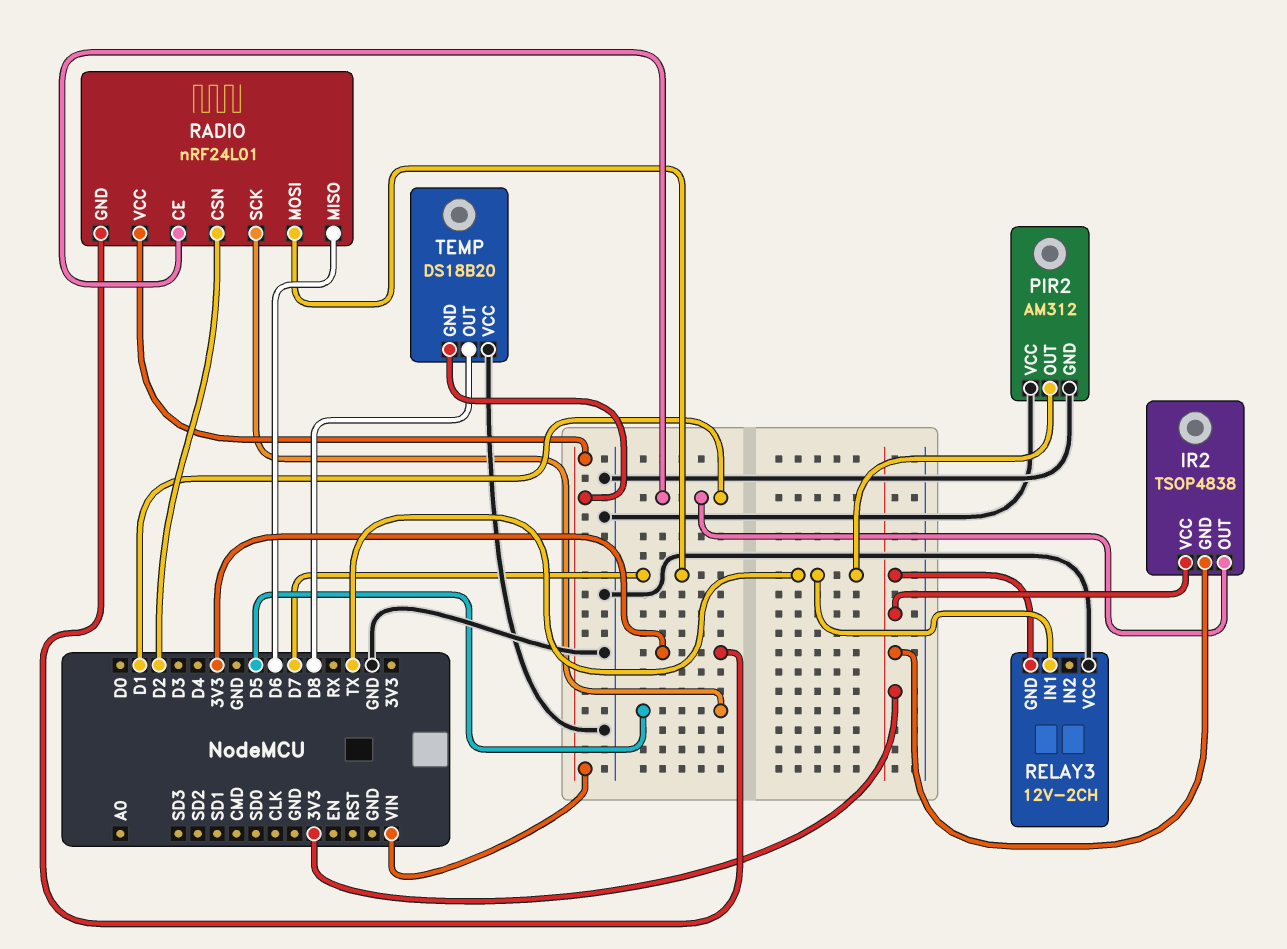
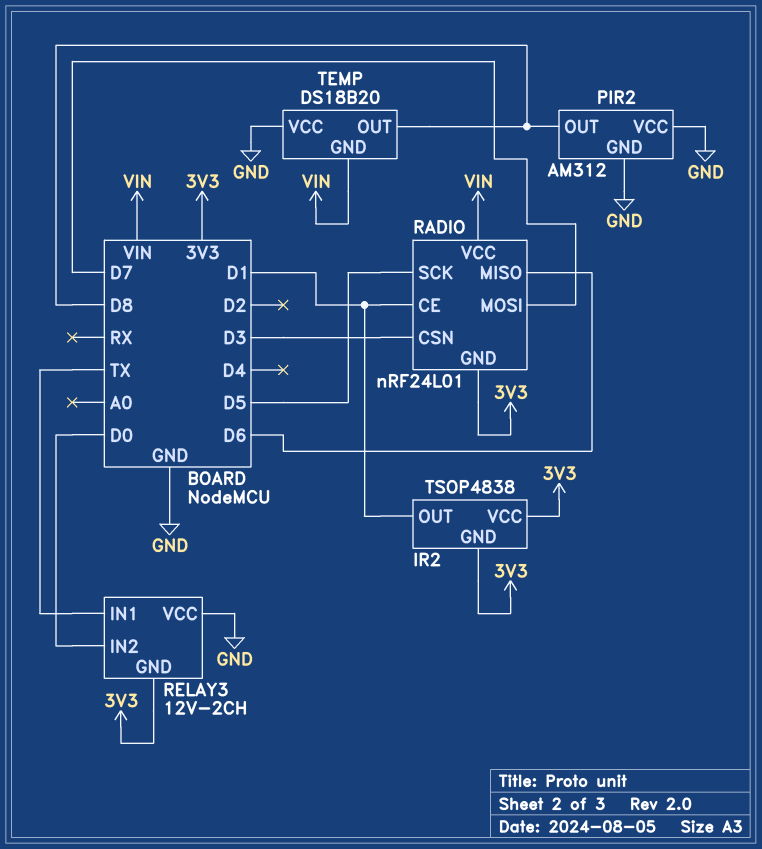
PIR2 pin OUT: TX -> D8
RADIO pin CSN: D2 -> D3
RELAY3 pin IN2: none -> D0

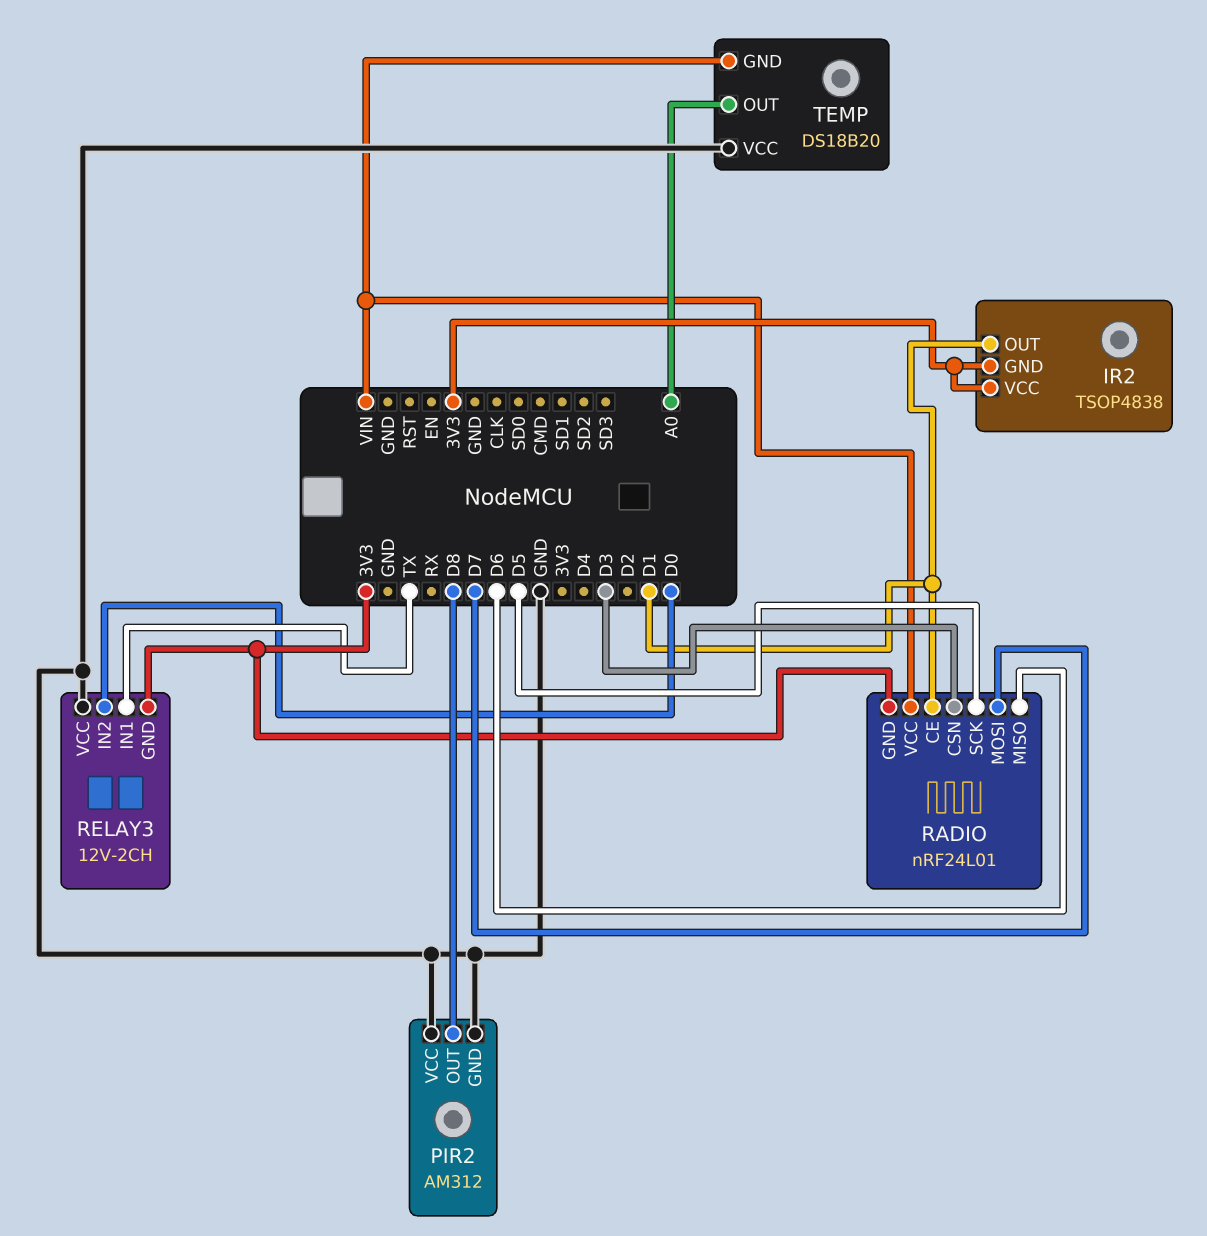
TEMP pin OUT: D8 -> A0

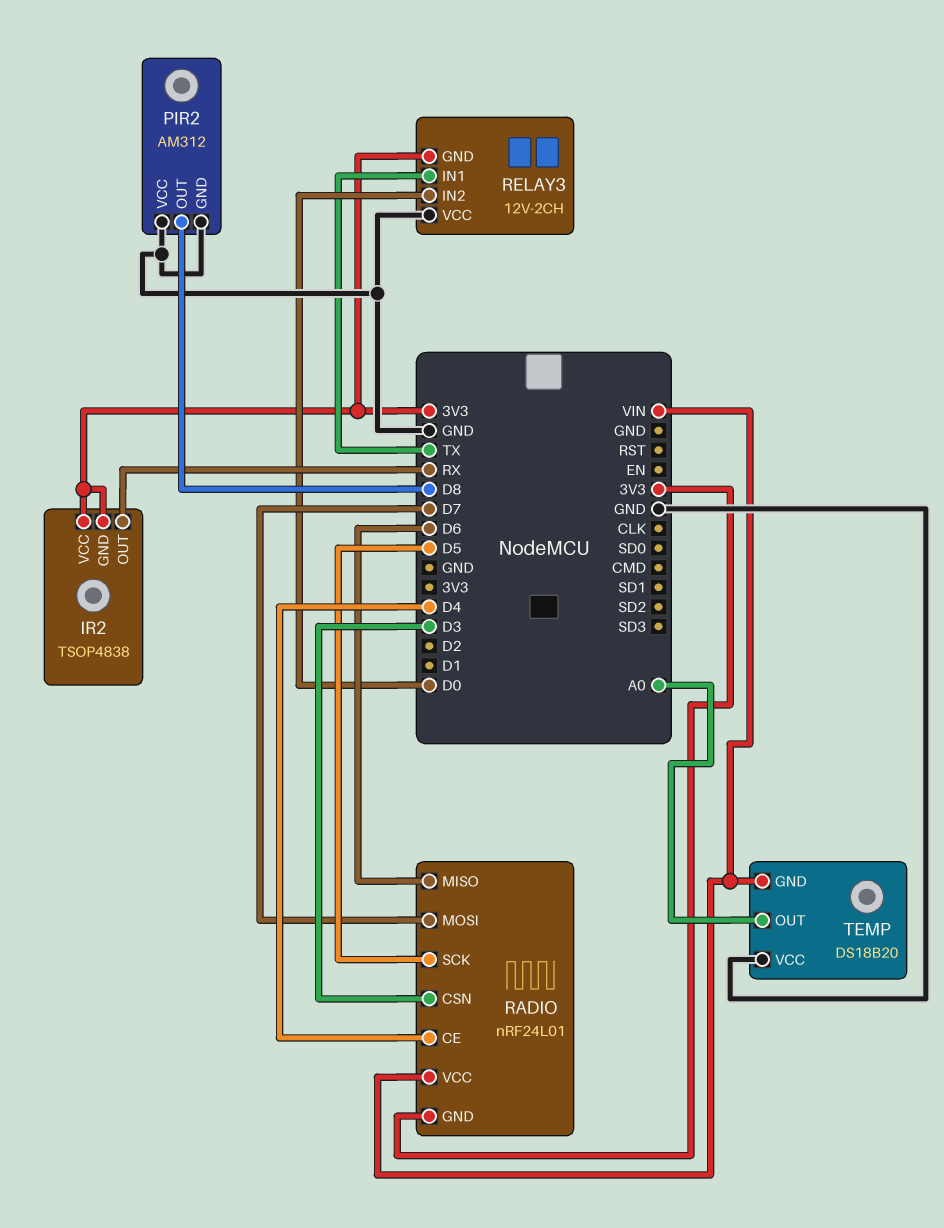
IR2 pin OUT: D1 -> RX
RADIO pin CE: D1 -> D4

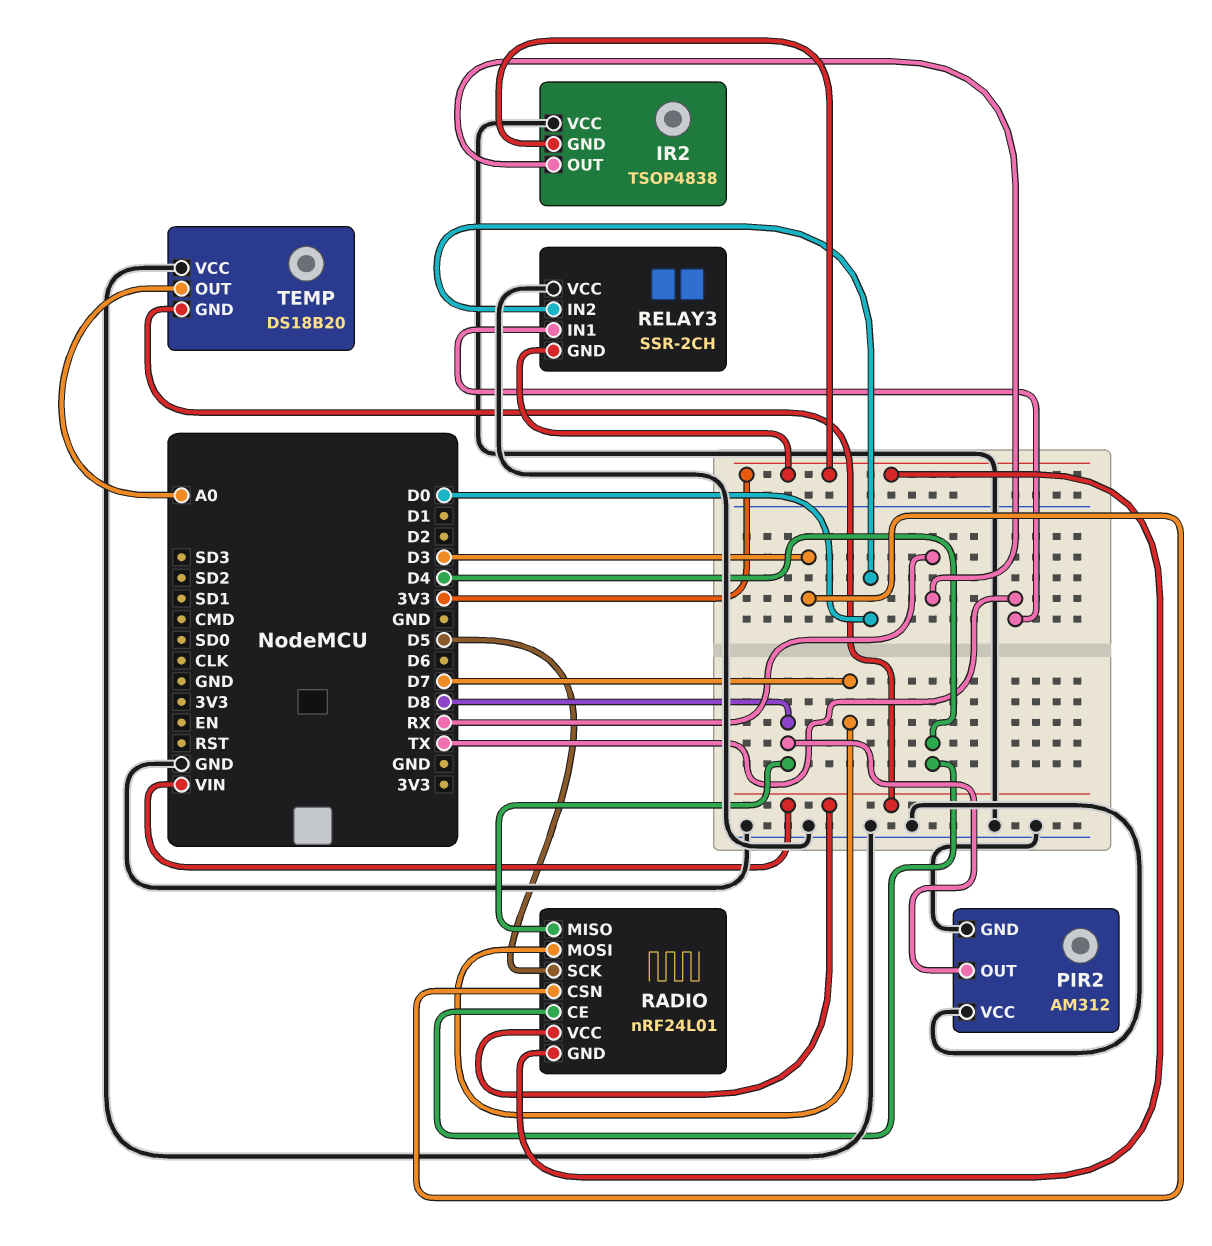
IR2 pin VCC: 3V3 -> GND
RADIO pin MISO: D6 -> D8
RELAY3: 12V-2CH -> SSR-2CH

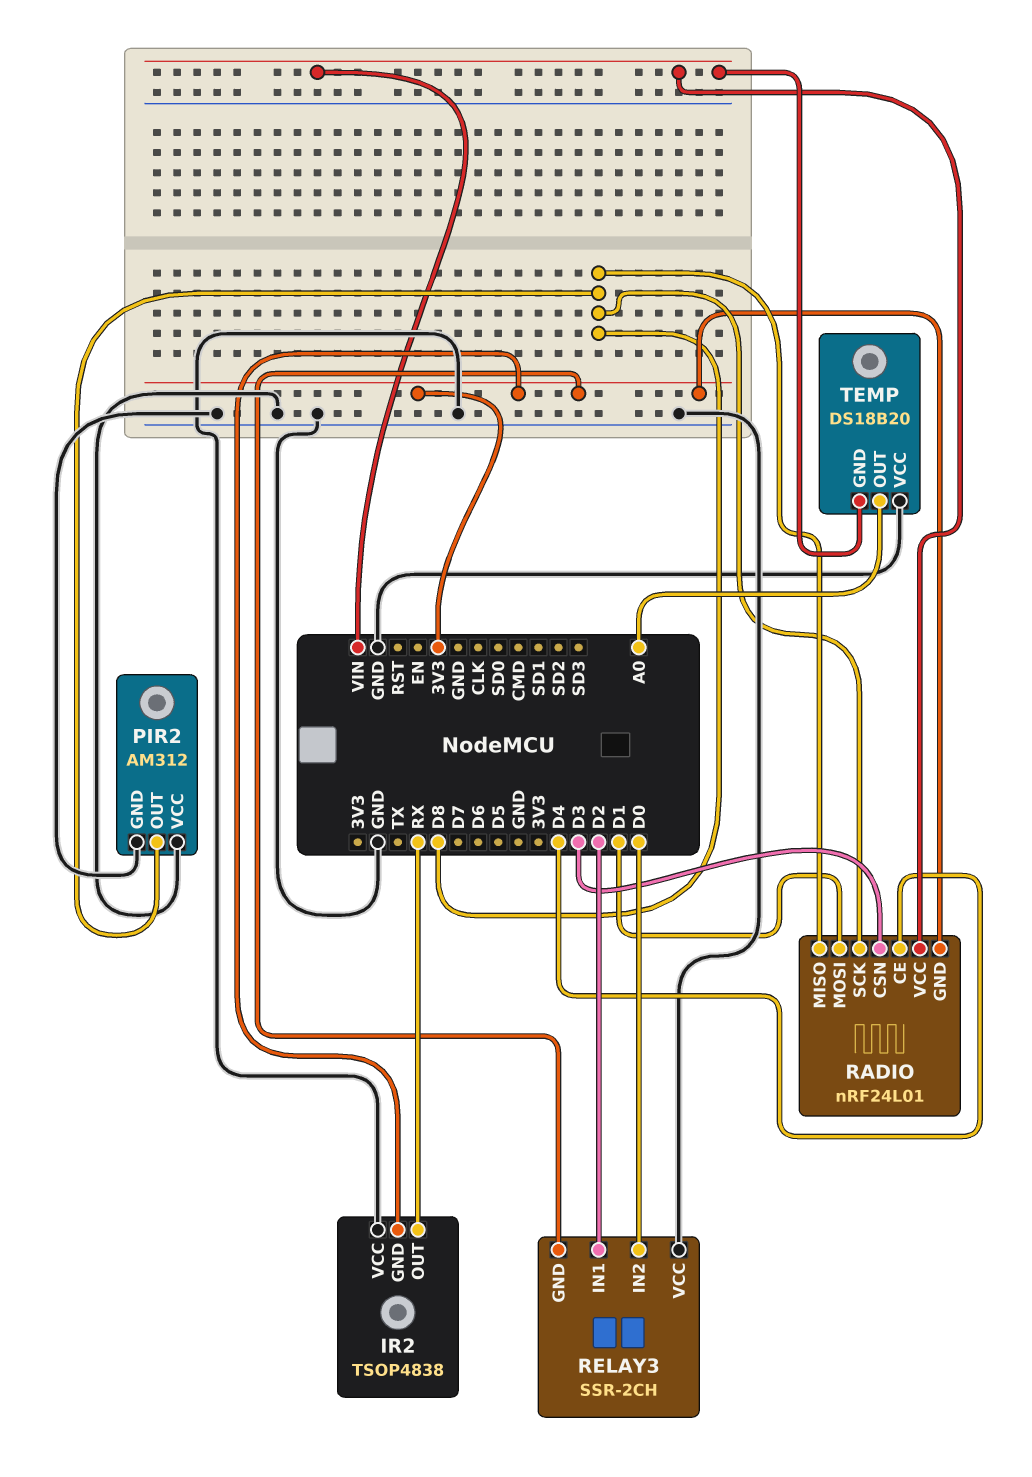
RADIO pin MOSI: D7 -> D1
RADIO pin SCK: D5 -> D8
RELAY3 pin IN1: TX -> D2

